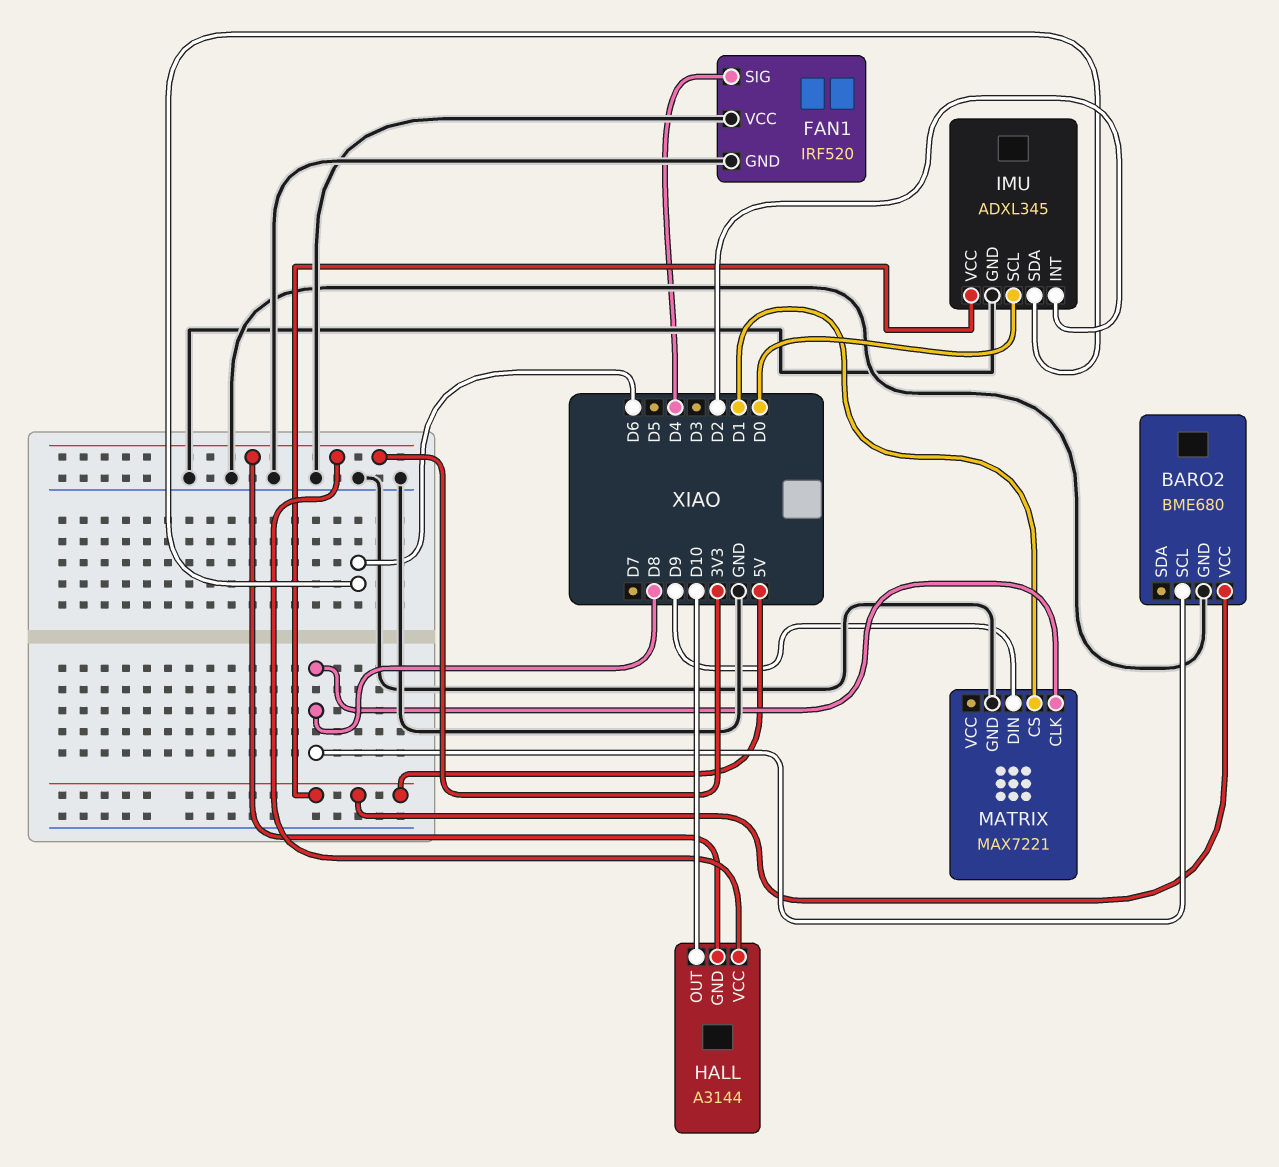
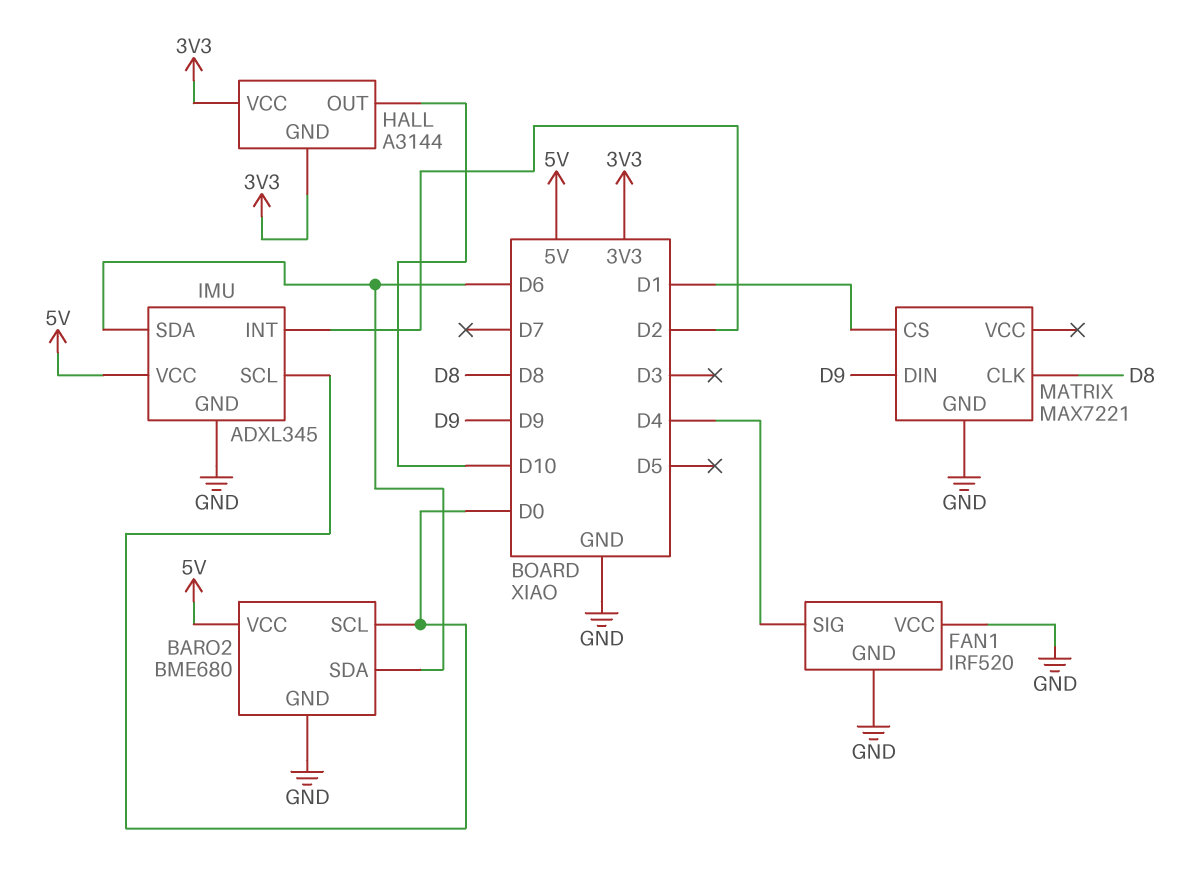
BARO2 pin SCL: D8 -> D0
BARO2 pin SDA: none -> D6

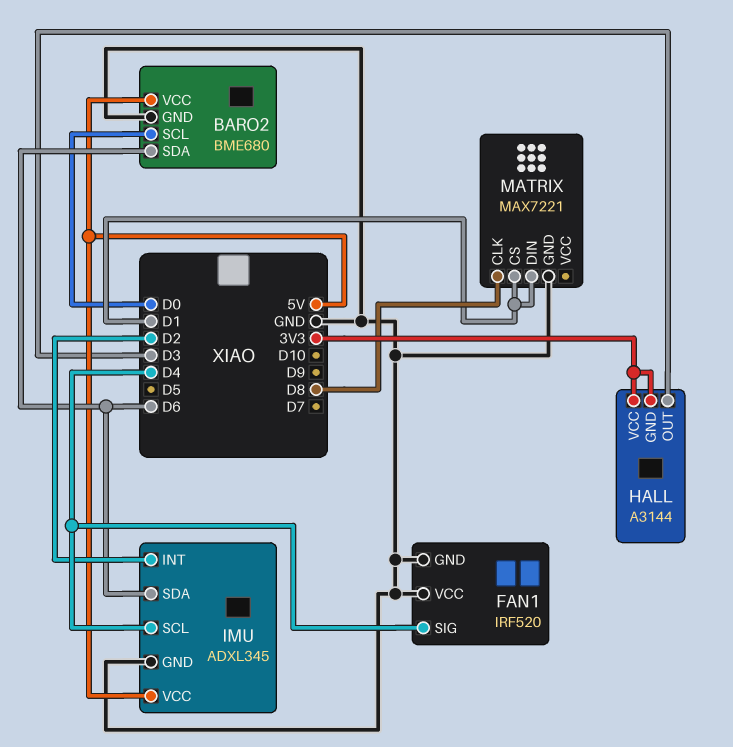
HALL pin OUT: D10 -> D3
IMU pin SCL: D0 -> D4
MATRIX pin DIN: D9 -> D1

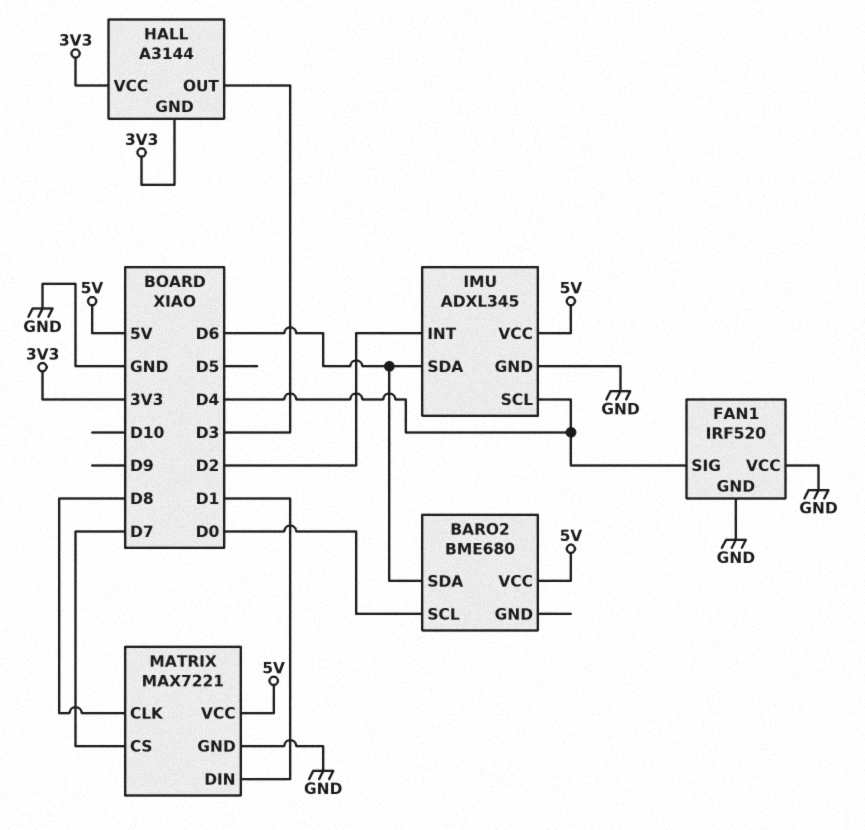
BARO2 pin GND: GND -> none
MATRIX pin CS: D1 -> D7
MATRIX pin VCC: none -> 5V

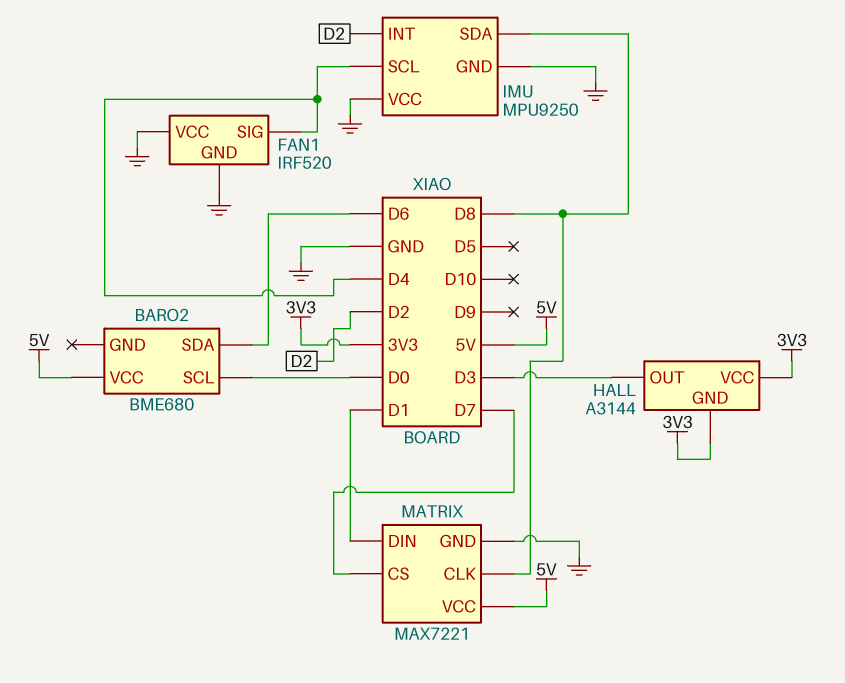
IMU: ADXL345 -> MPU9250
IMU pin SDA: D6 -> D8
IMU pin VCC: 5V -> GND

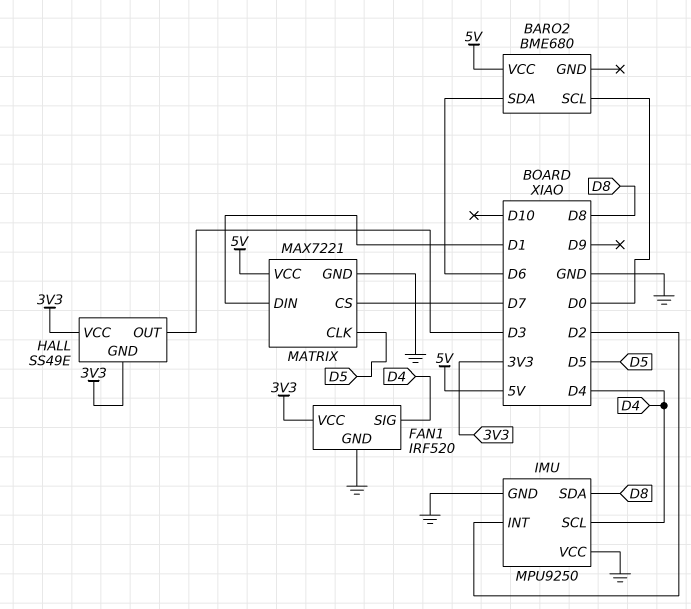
FAN1 pin VCC: GND -> 3V3
HALL: A3144 -> SS49E
MATRIX pin CLK: D8 -> D5

